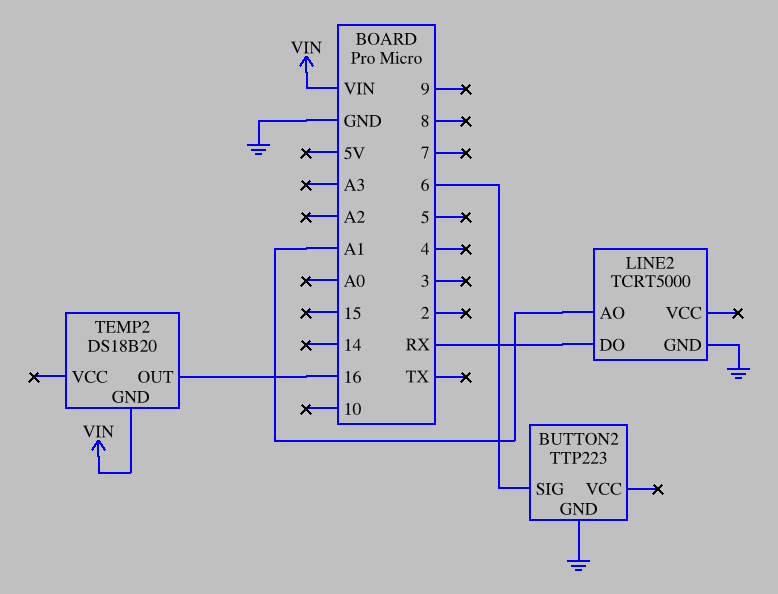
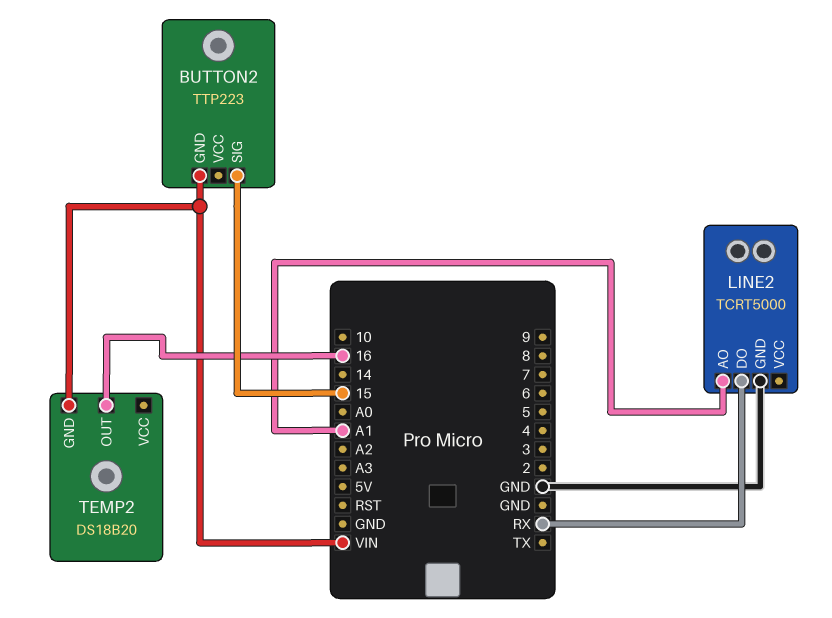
BUTTON2 pin GND: GND -> VIN
BUTTON2 pin SIG: 6 -> 15

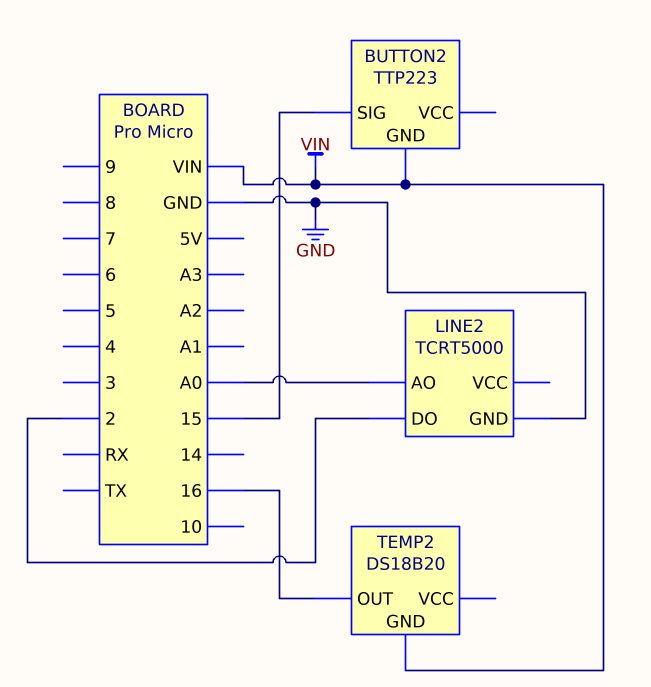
LINE2 pin AO: A1 -> A0
LINE2 pin DO: RX -> 2

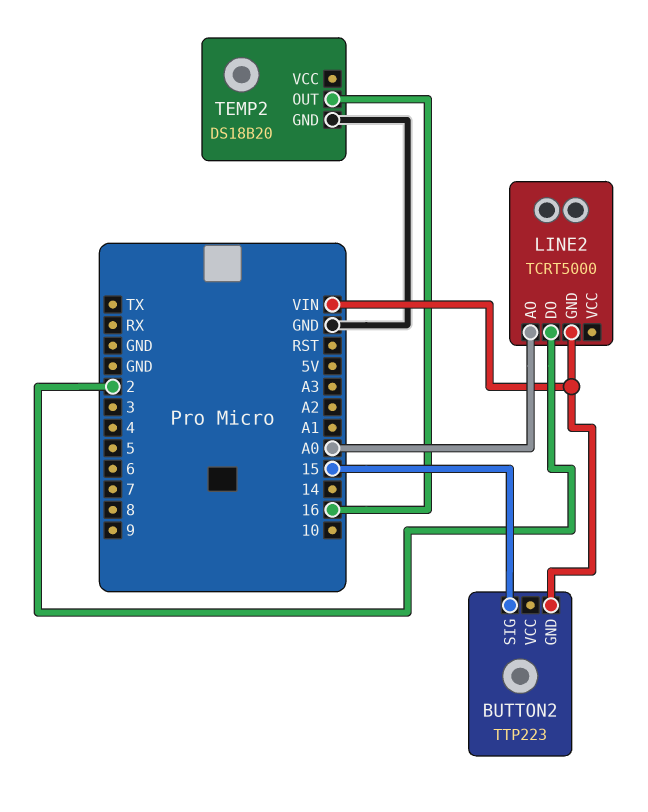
LINE2 pin GND: GND -> VIN
TEMP2 pin GND: VIN -> GND

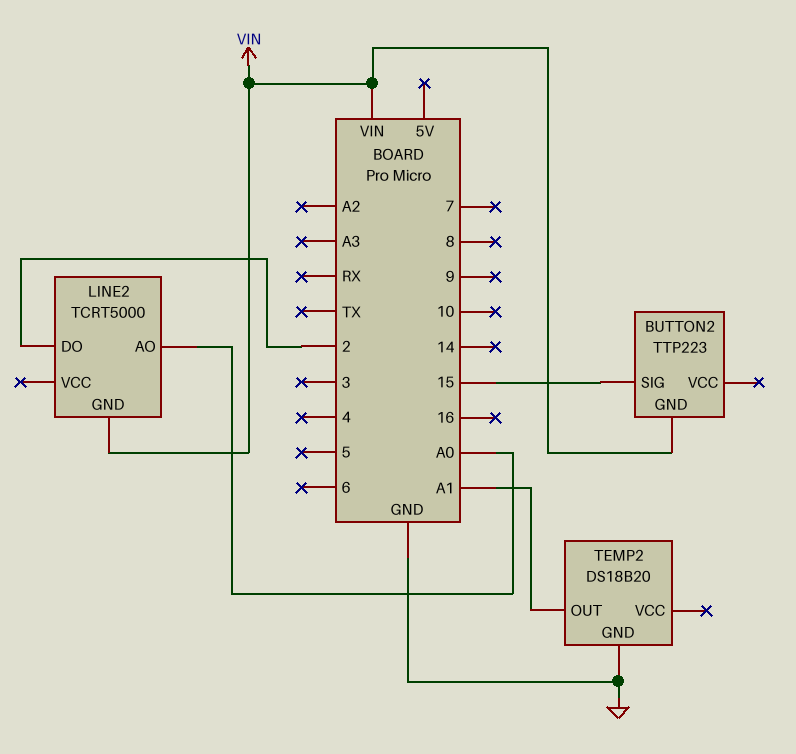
TEMP2 pin OUT: 16 -> A1

